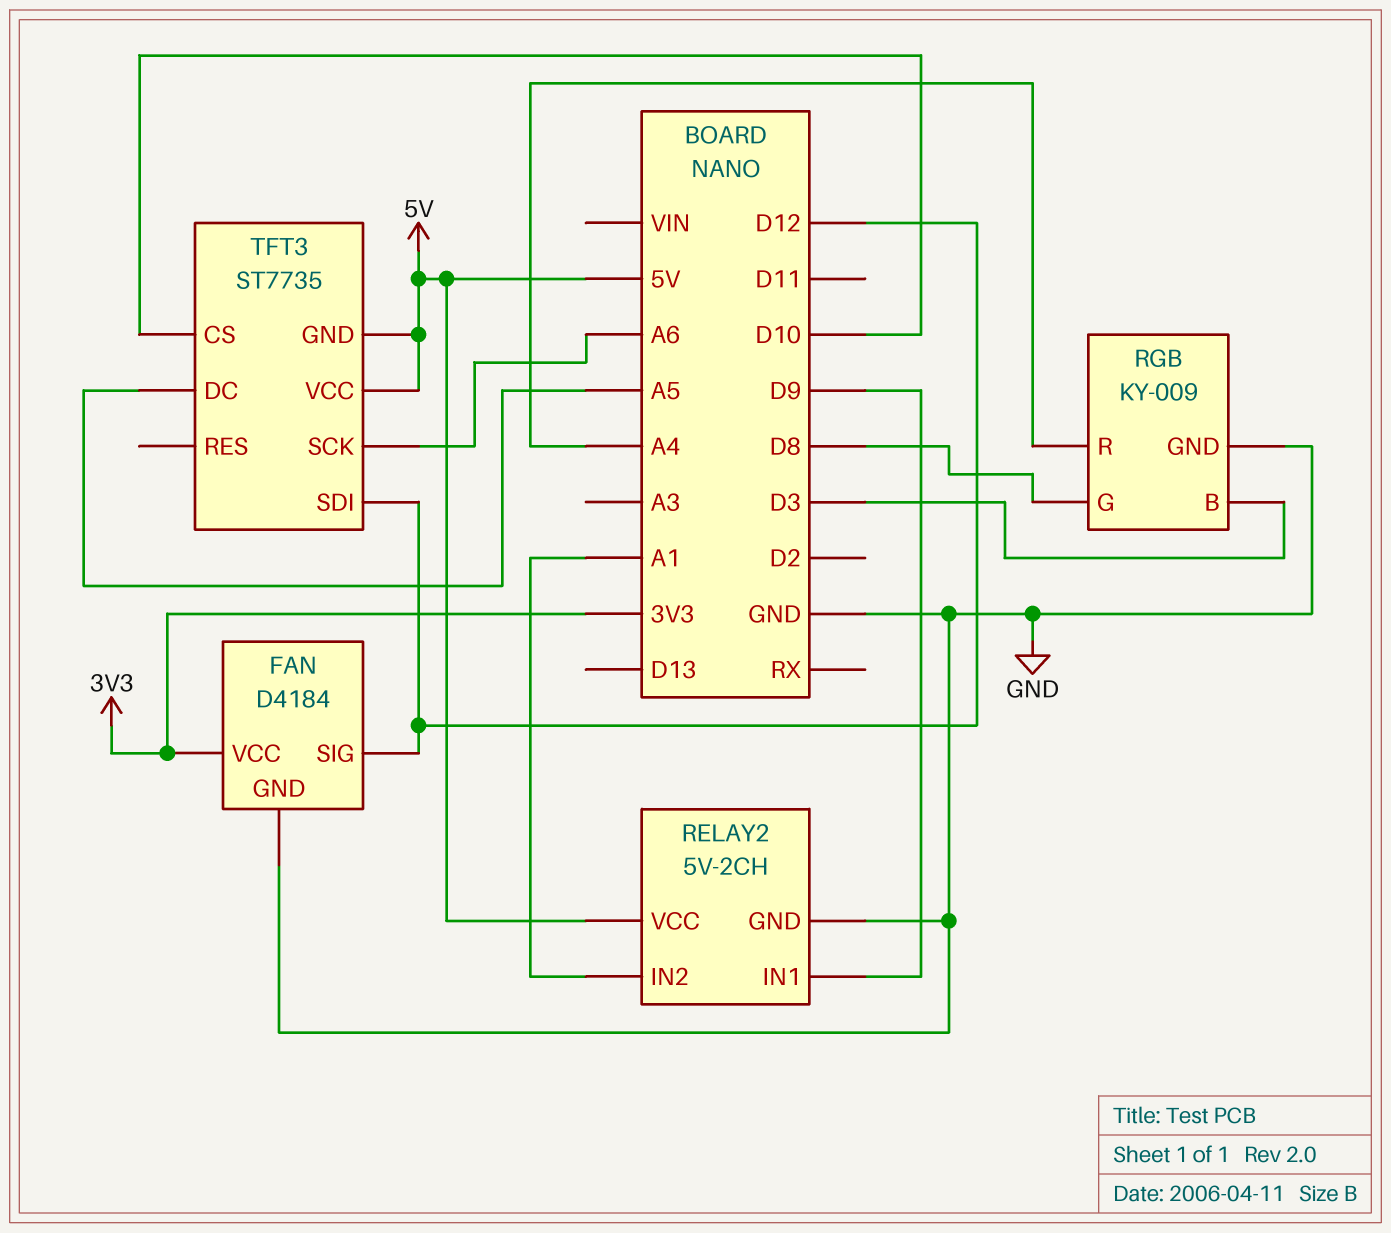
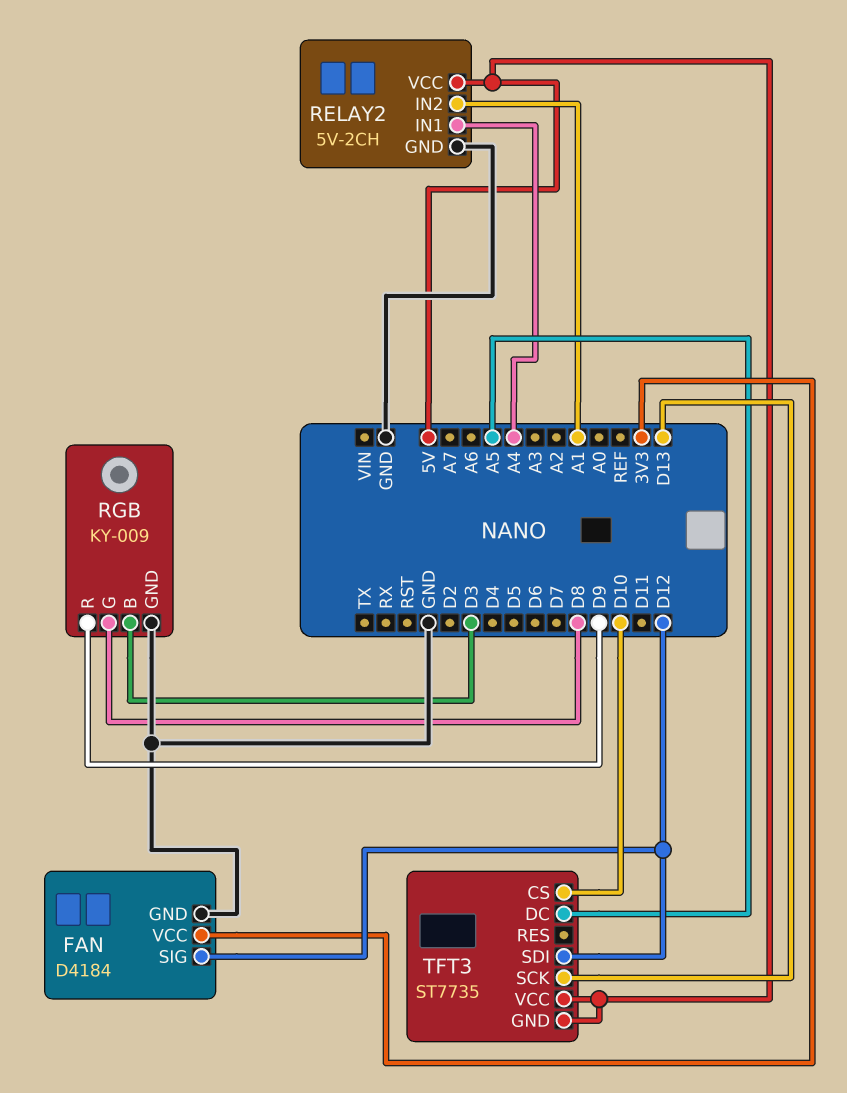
RELAY2 pin IN1: D9 -> A4
RGB pin R: A4 -> D9
TFT3 pin SCK: A6 -> D13

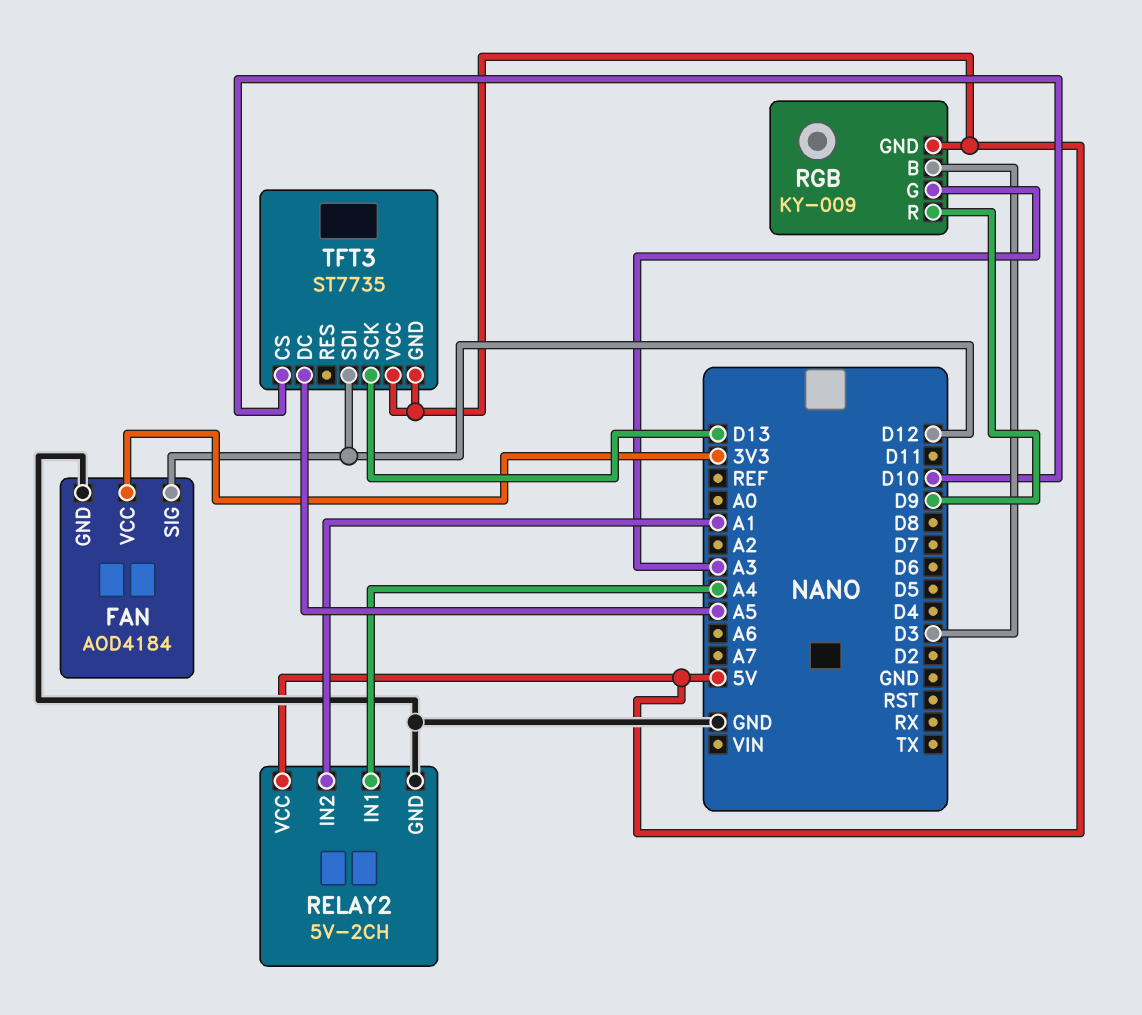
FAN: D4184 -> AOD4184
RGB pin G: D8 -> A3
RGB pin GND: GND -> 5V

